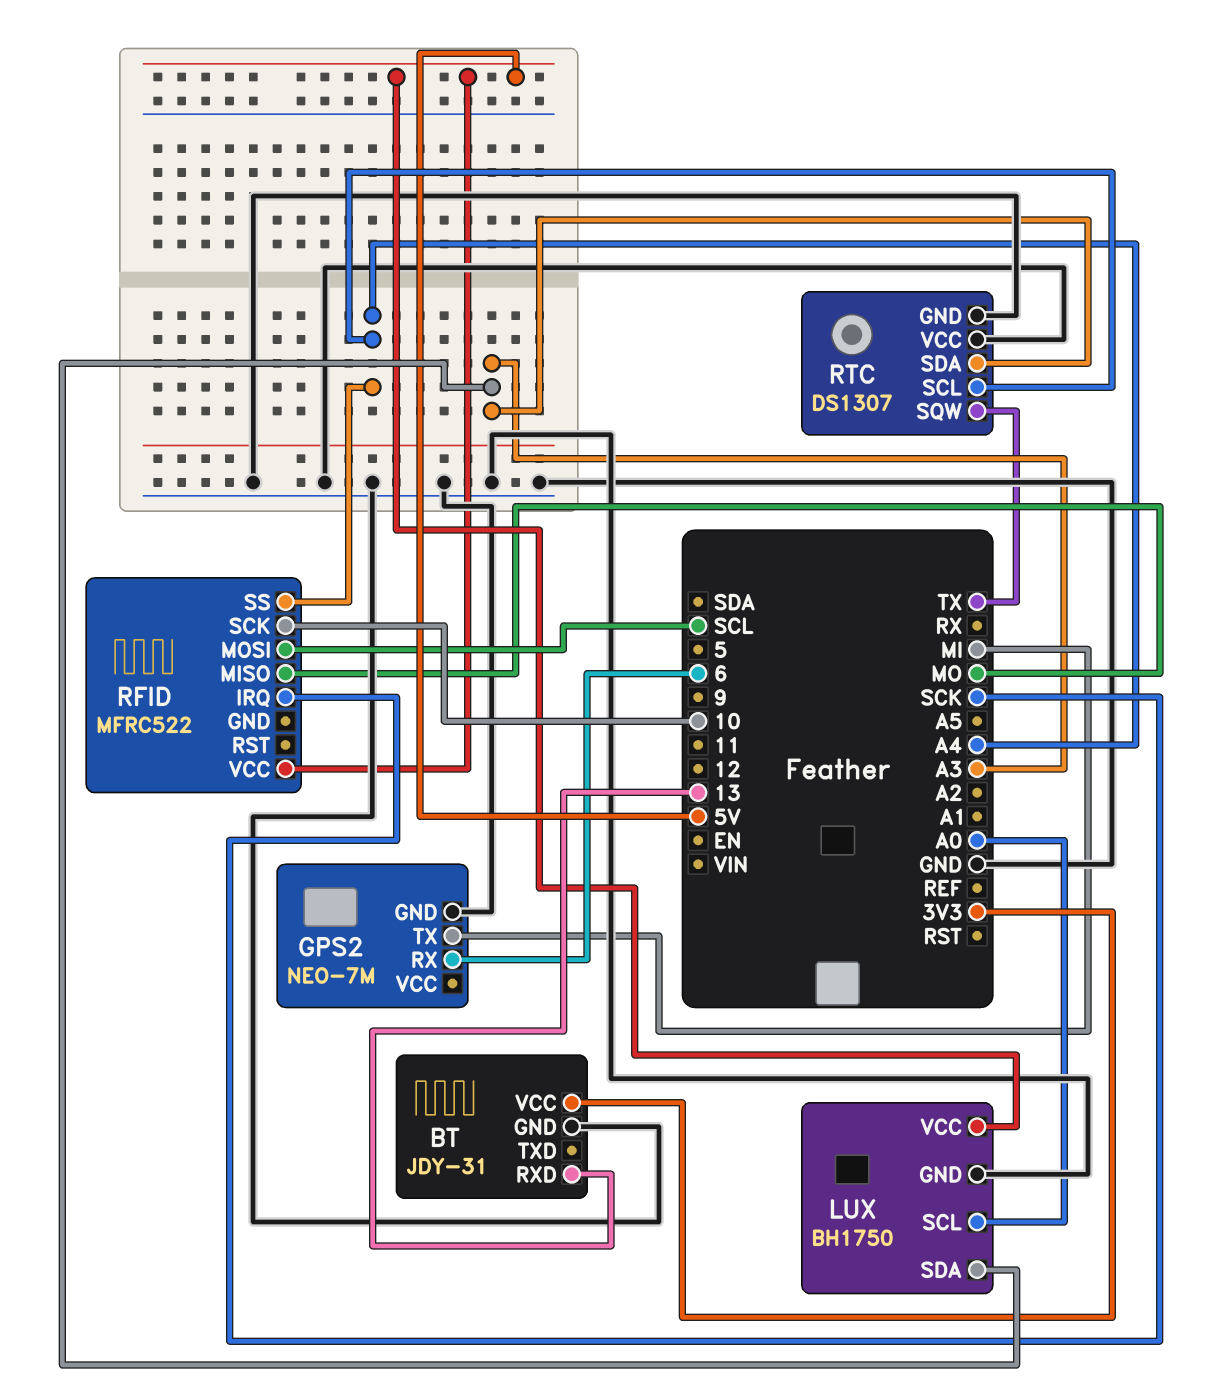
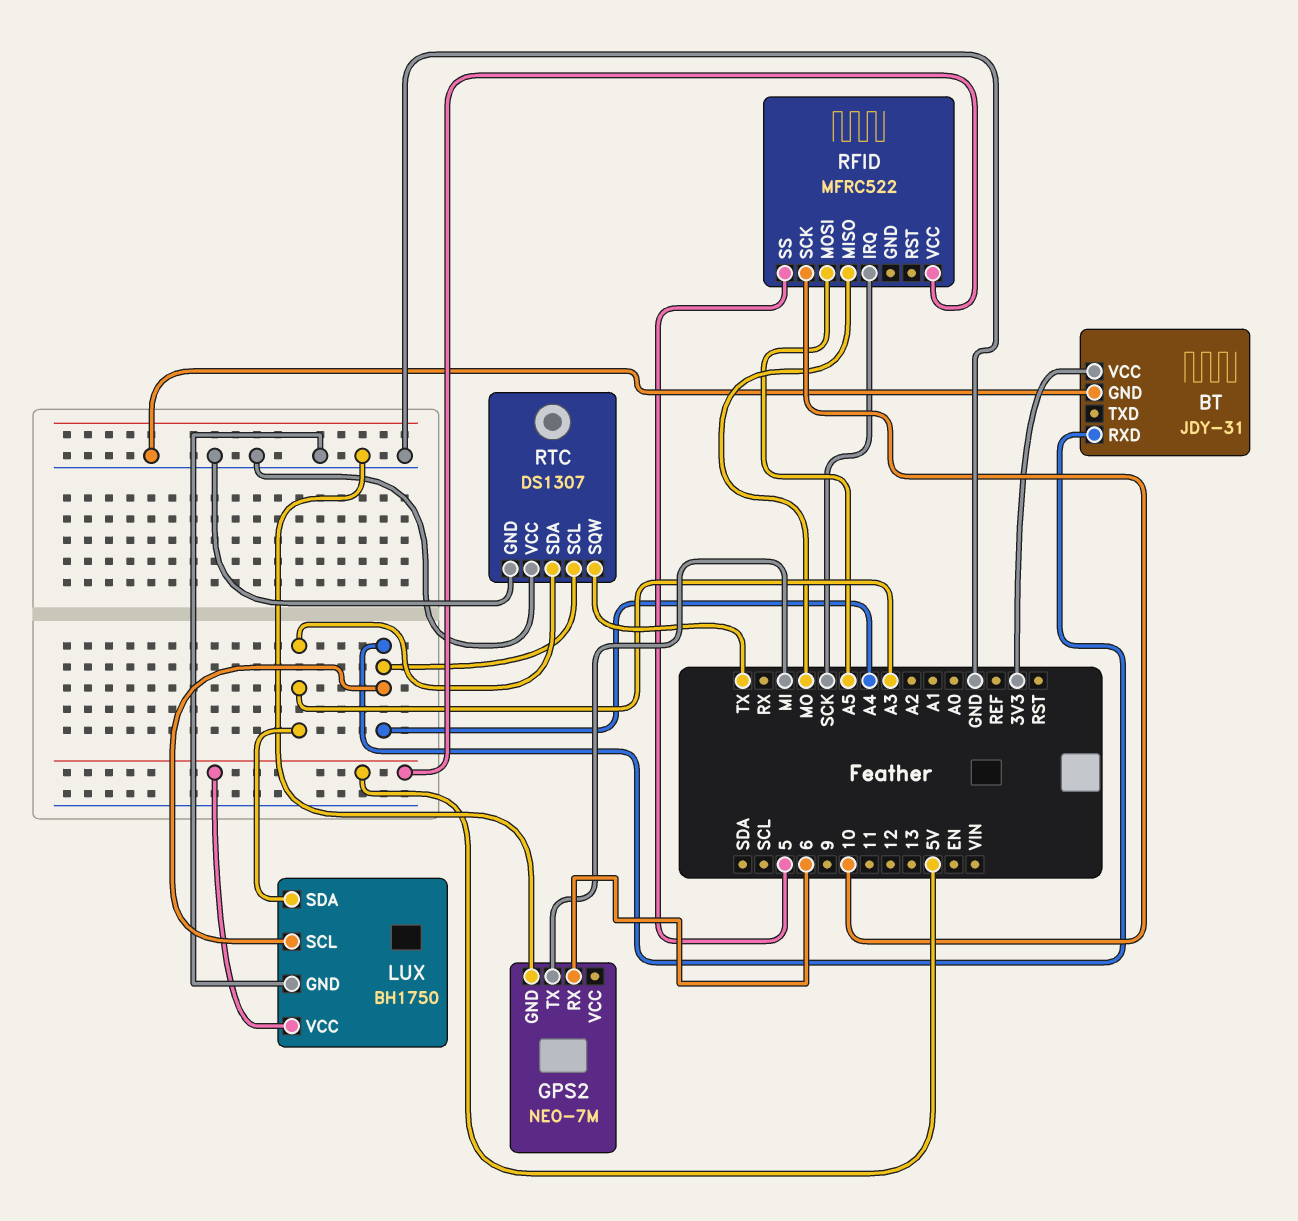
BT pin RXD: 13 -> A4
LUX pin SCL: A0 -> A4
RFID pin MOSI: SCL -> A5
RFID pin SS: A4 -> 5

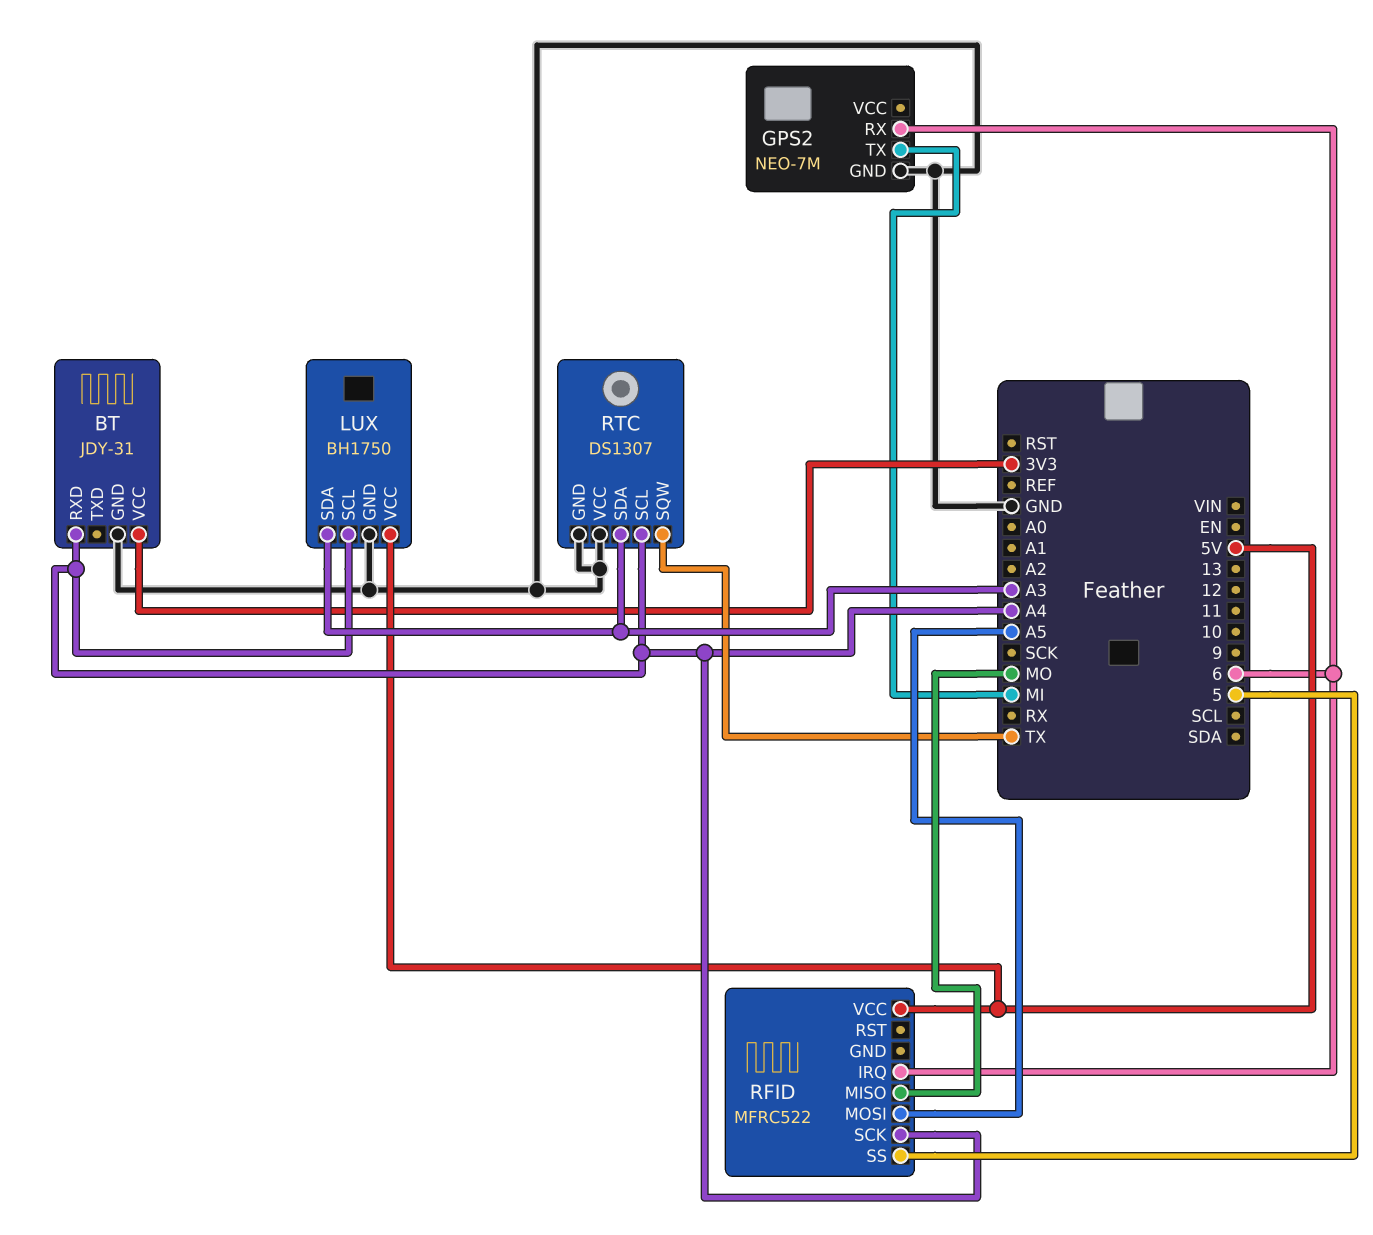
RFID pin IRQ: SCK -> 6
RFID pin SCK: 10 -> A4

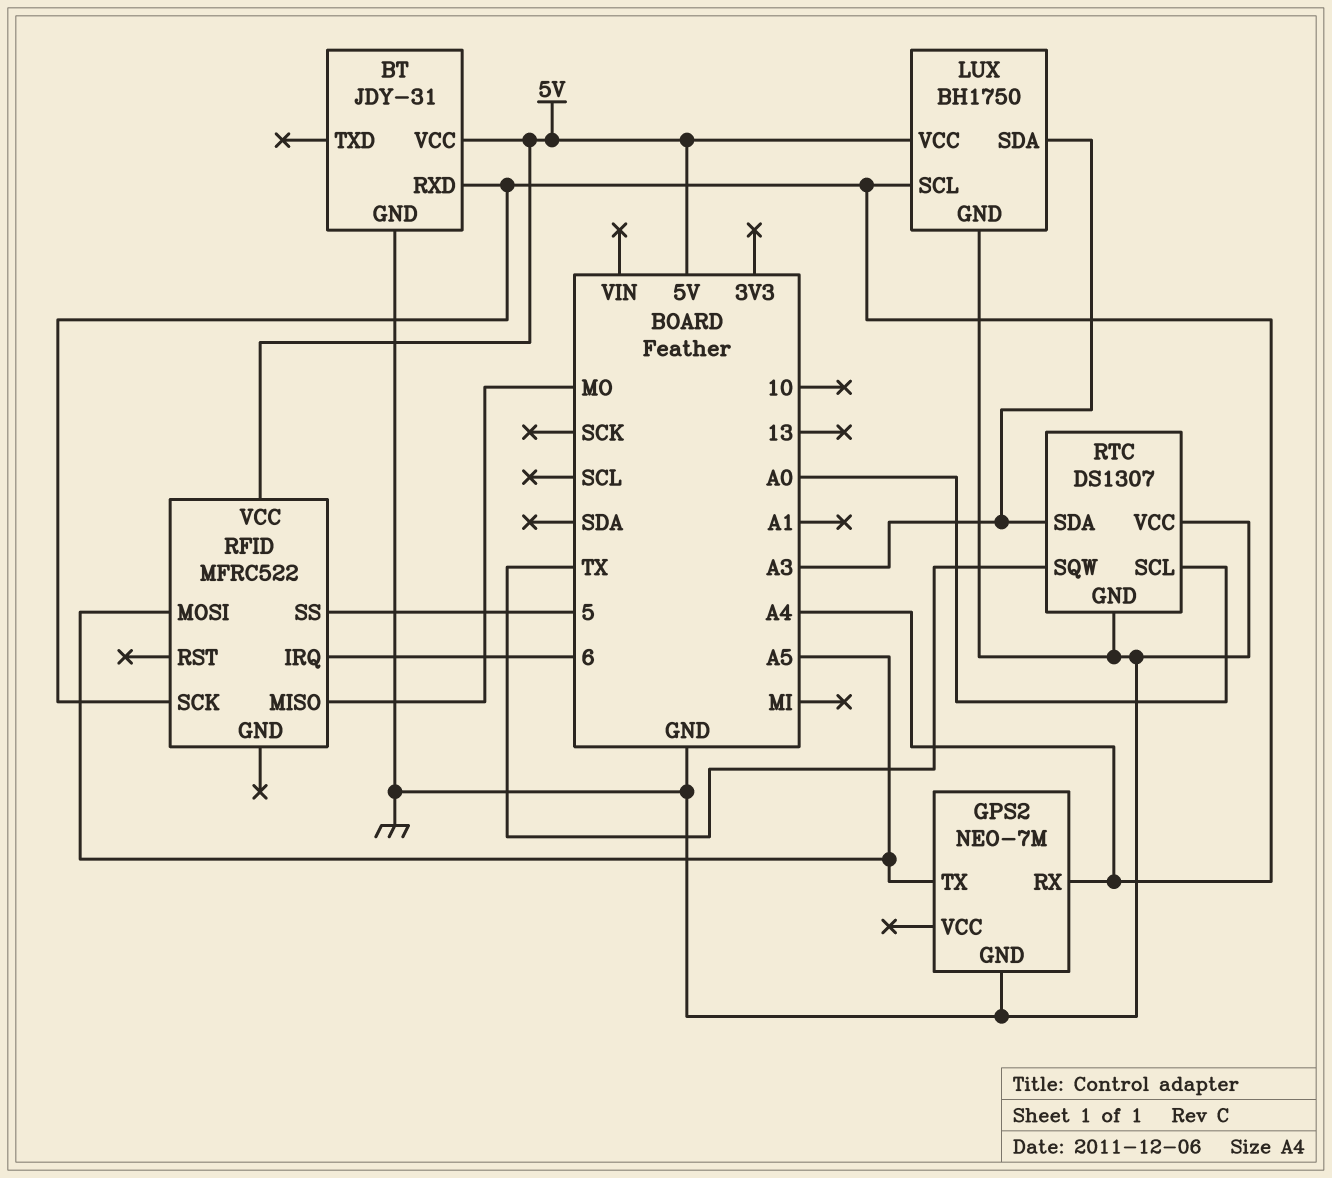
BT pin VCC: 3V3 -> 5V
GPS2 pin RX: 6 -> A4
GPS2 pin TX: MI -> A5
RTC pin SCL: A4 -> A0

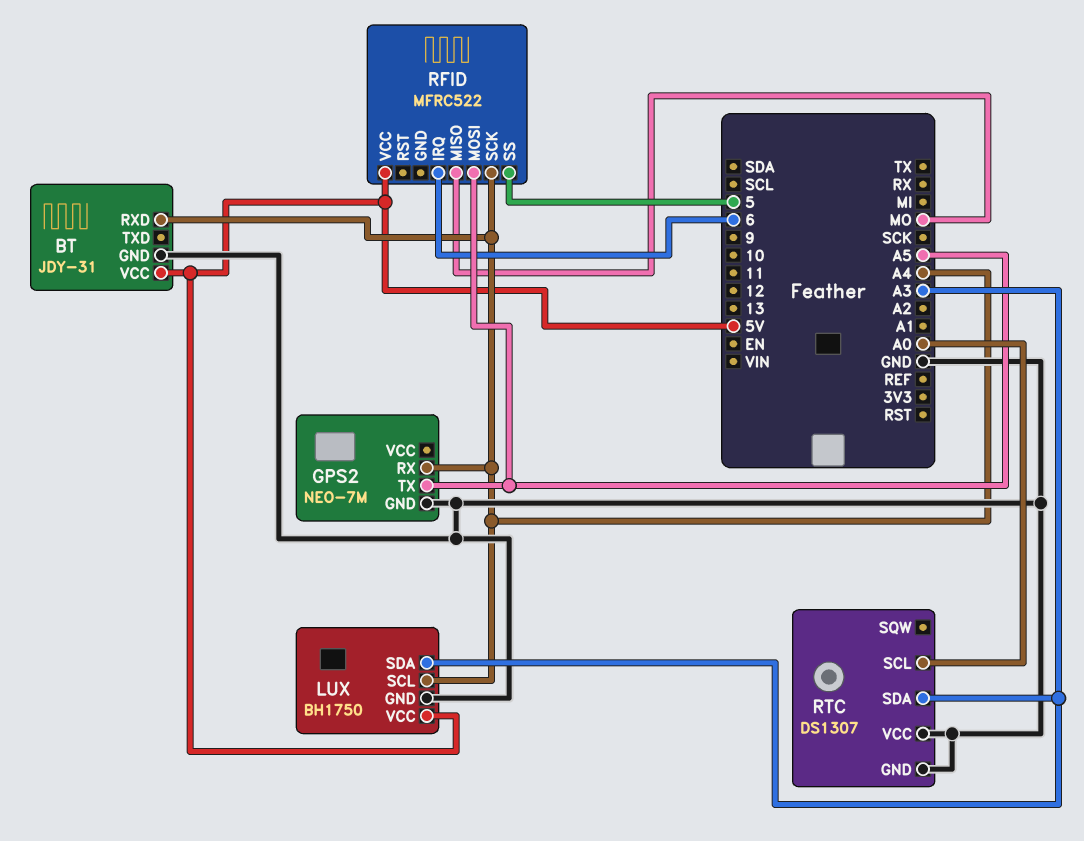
RTC pin SQW: TX -> none

